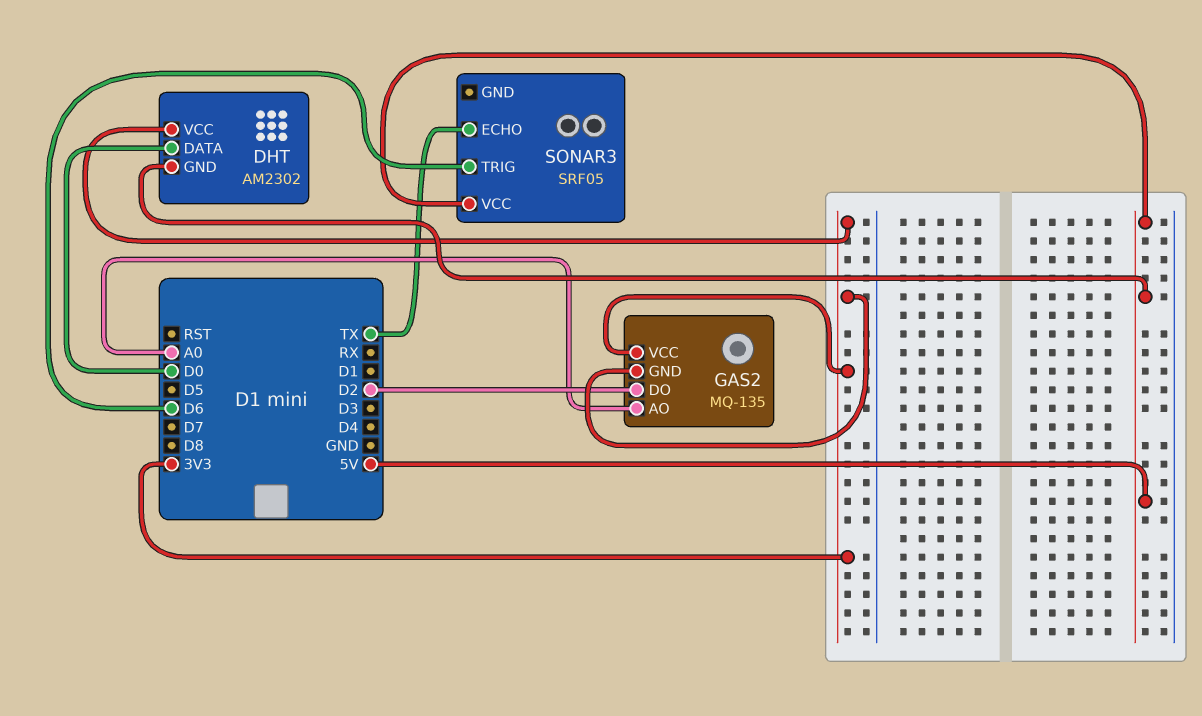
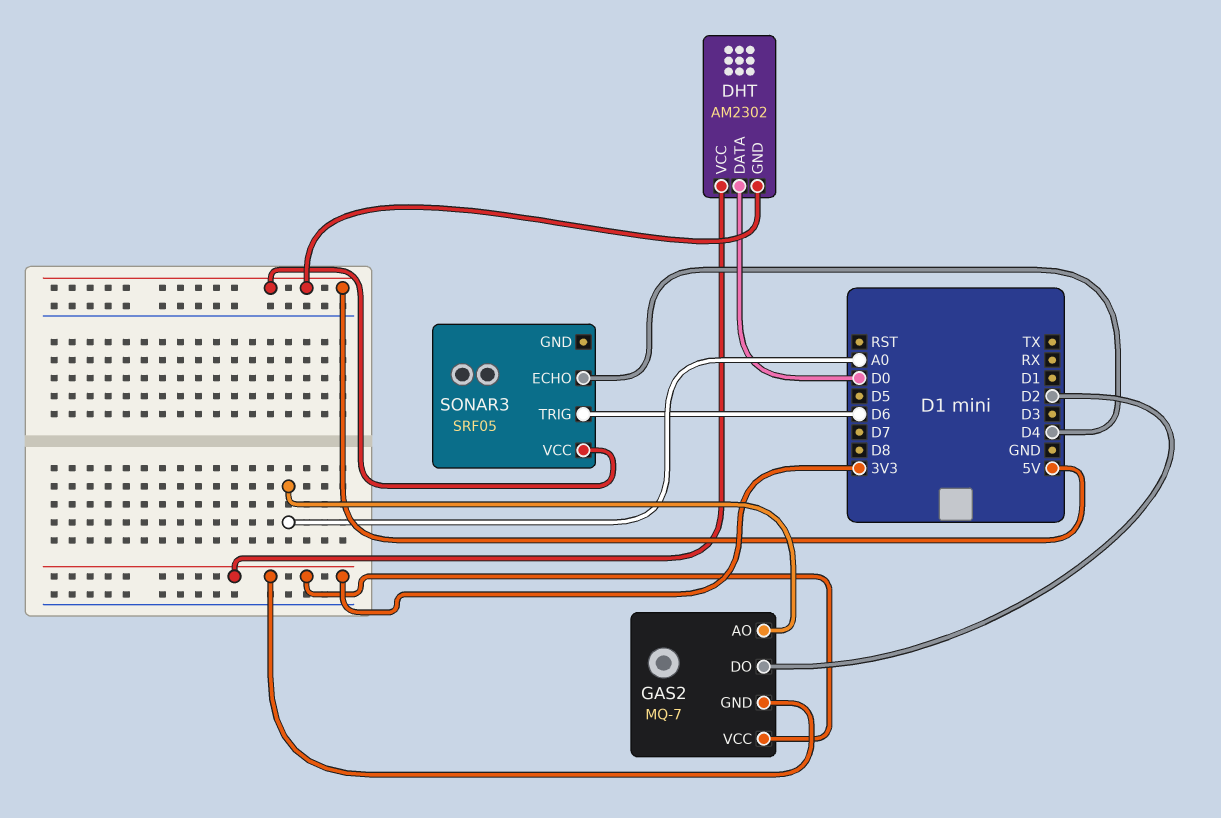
GAS2: MQ-135 -> MQ-7
SONAR3 pin ECHO: TX -> D4

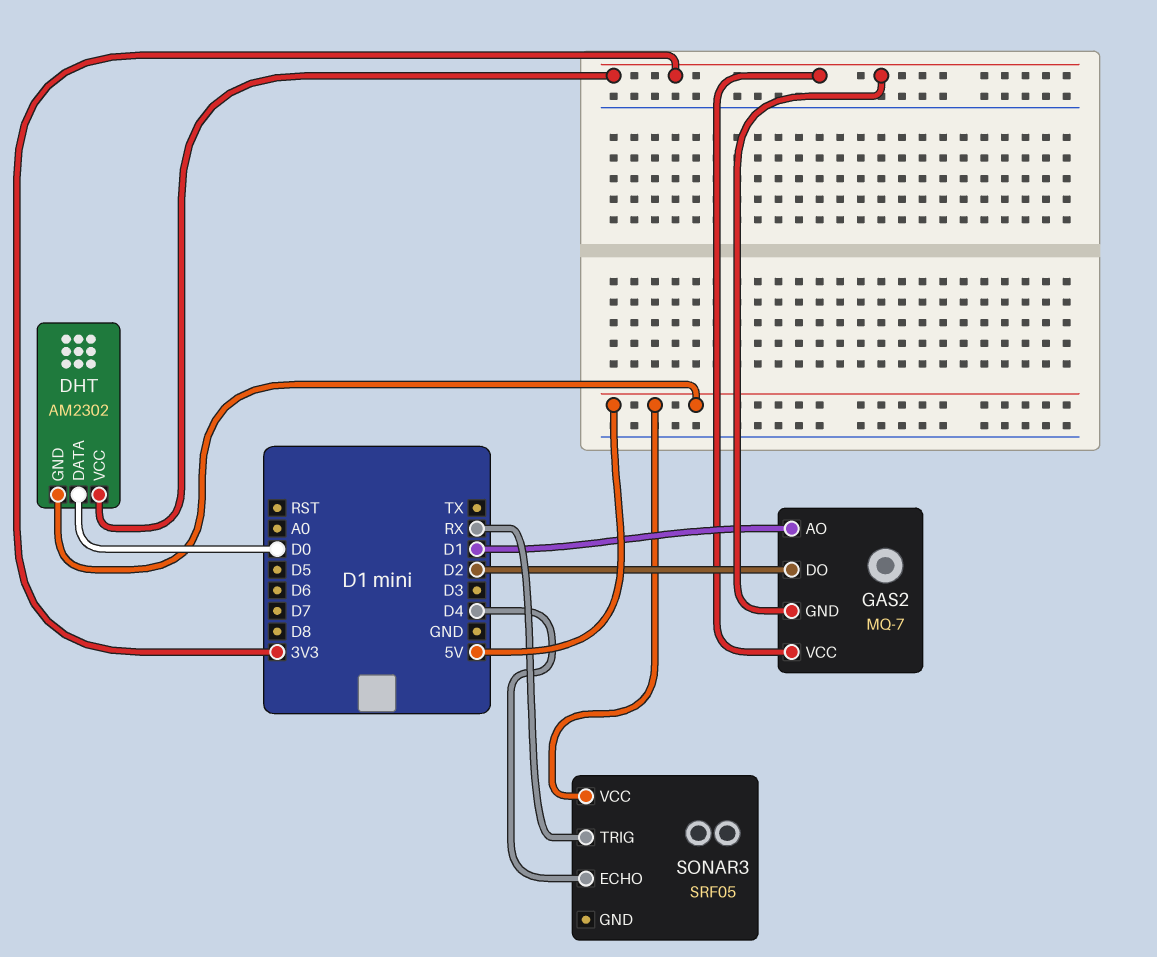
GAS2 pin AO: A0 -> D1
SONAR3 pin TRIG: D6 -> RX

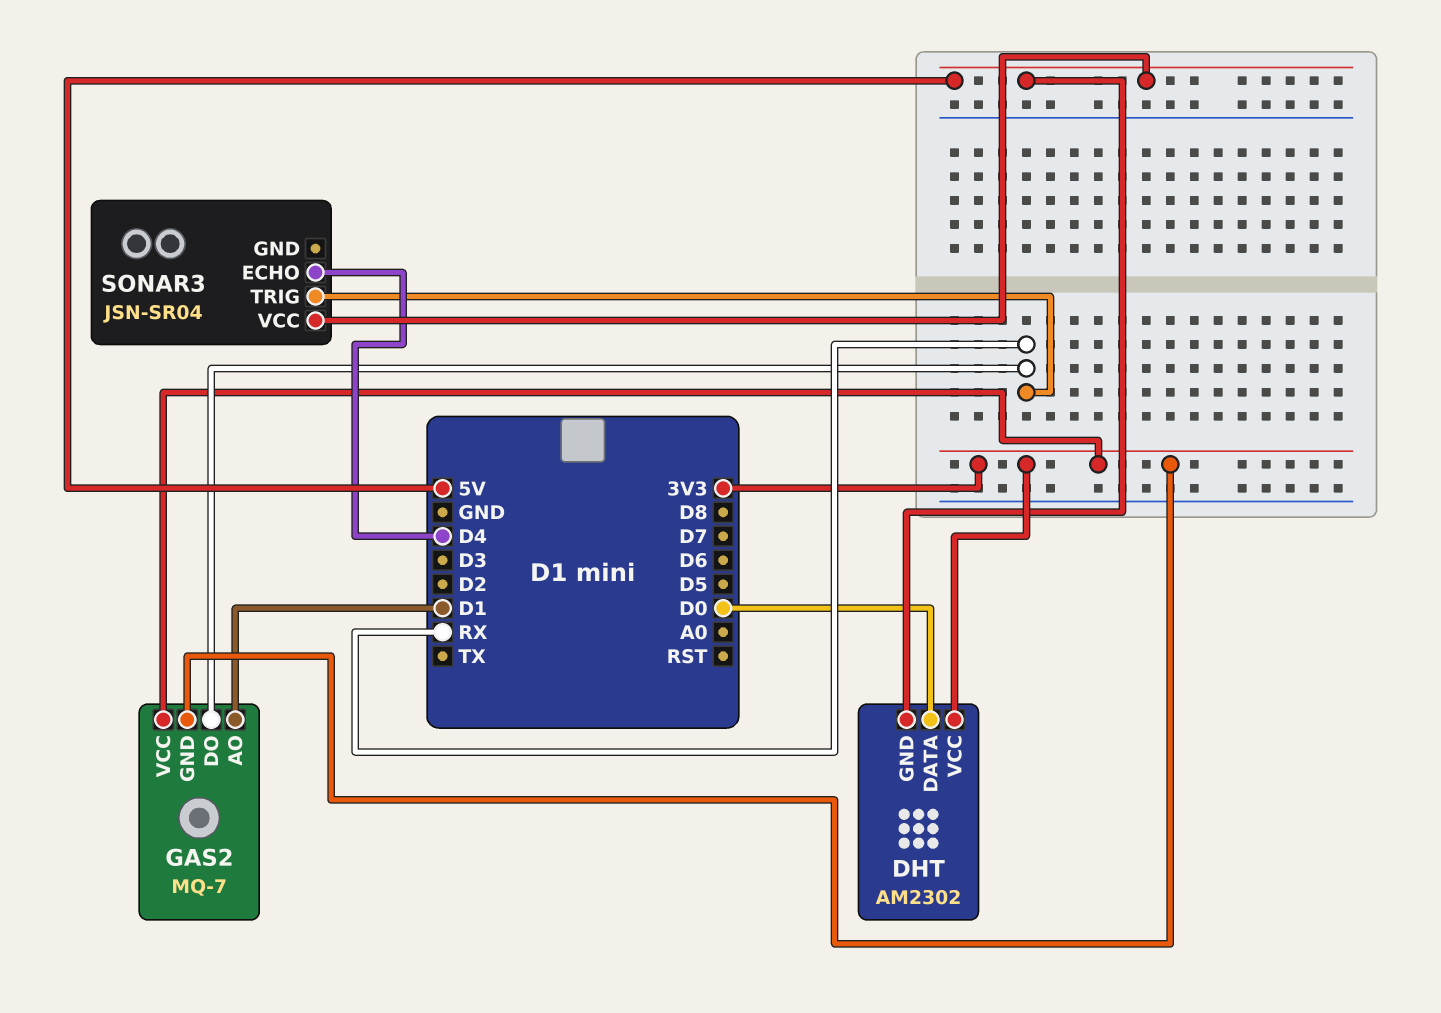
GAS2 pin DO: D2 -> RX
SONAR3: SRF05 -> JSN-SR04

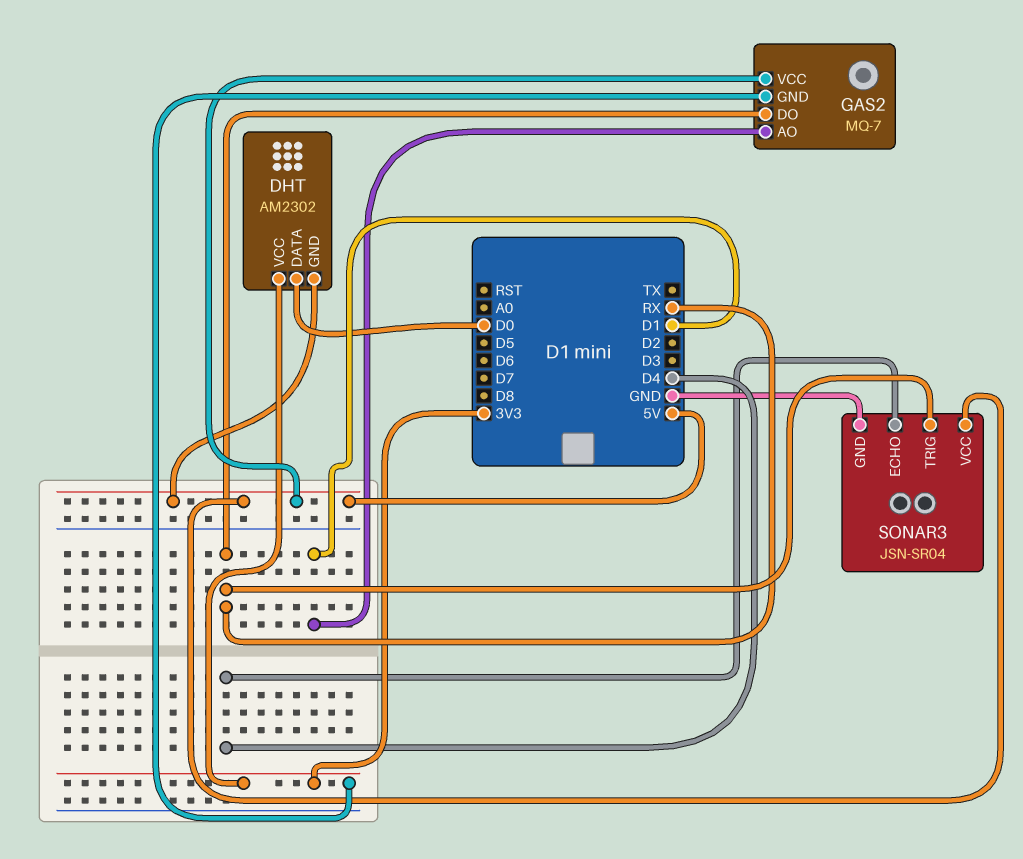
GAS2 pin VCC: 3V3 -> 5V
SONAR3 pin GND: none -> GND

